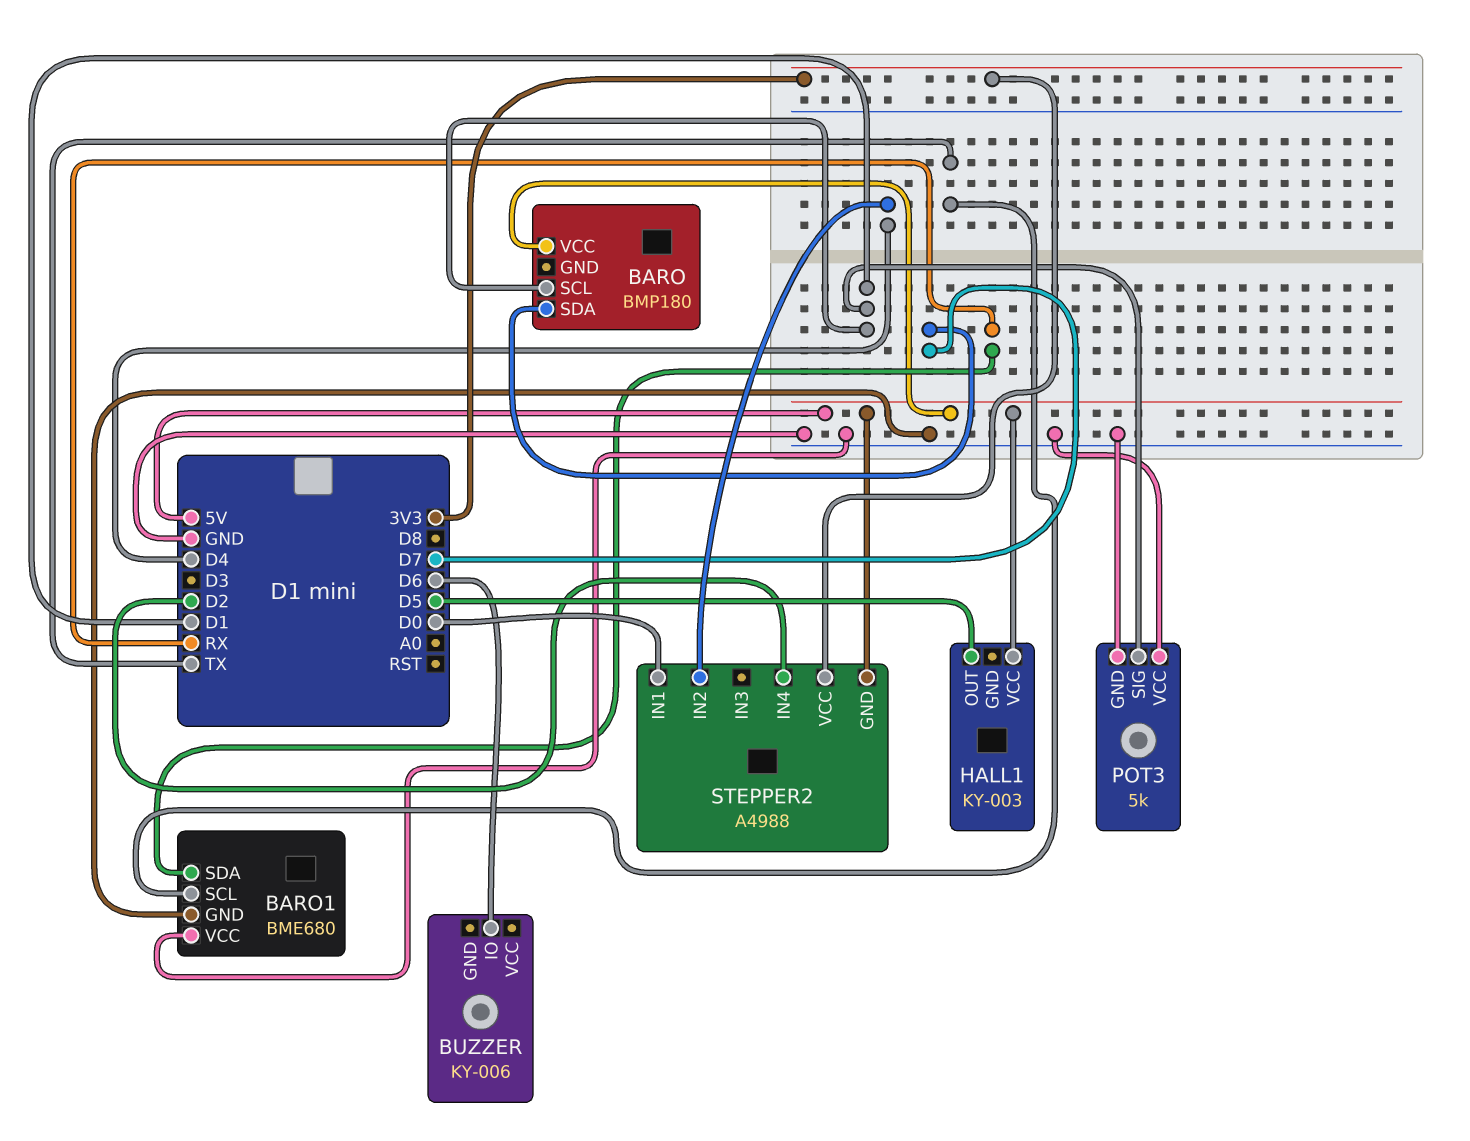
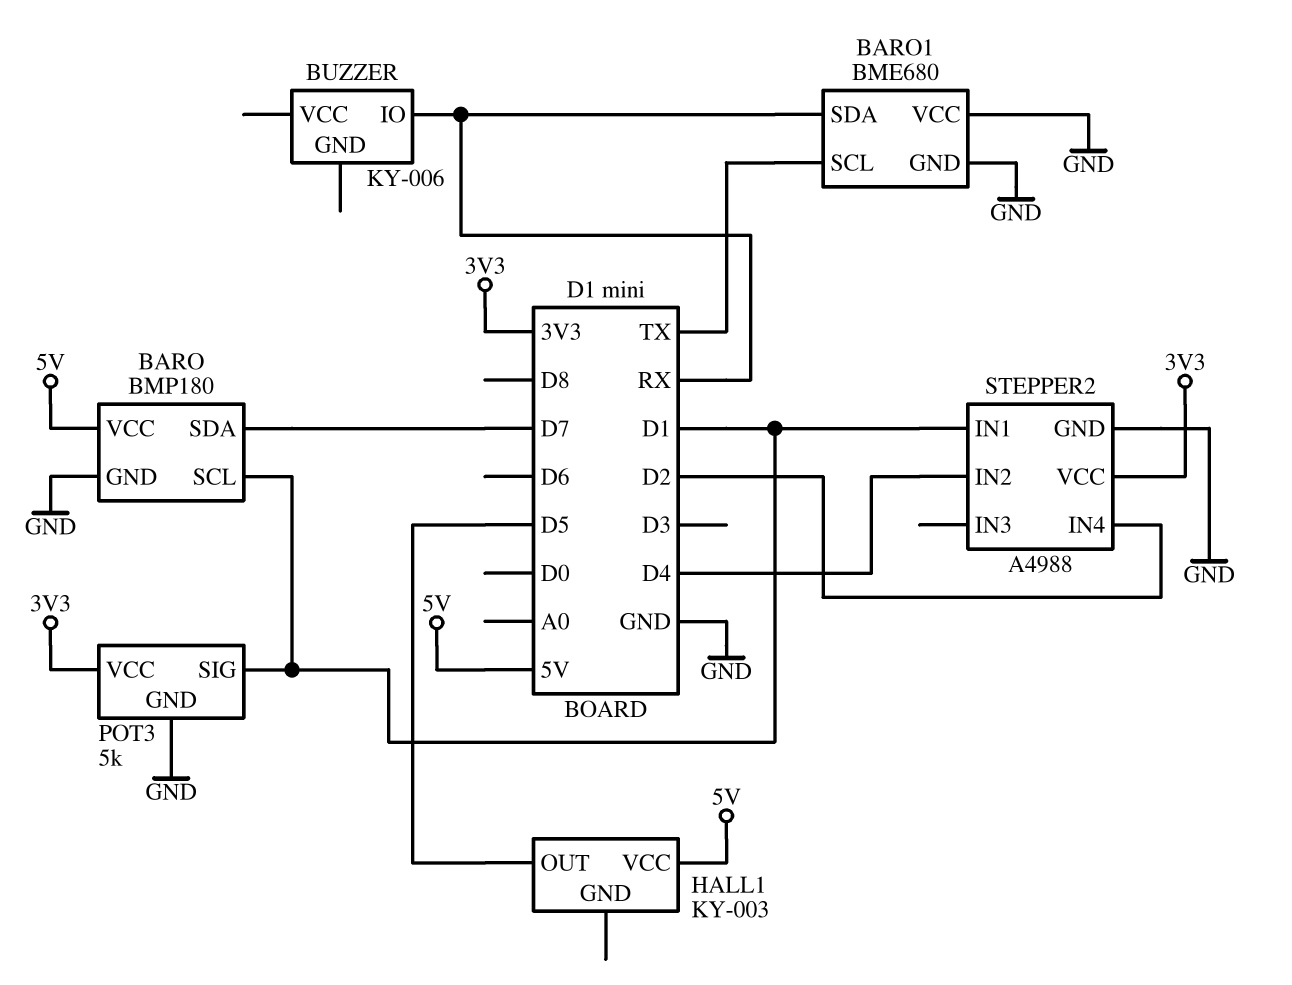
BARO pin GND: none -> GND
BUZZER pin IO: D6 -> RX
POT3 pin VCC: GND -> 3V3
STEPPER2 pin GND: 5V -> GND
STEPPER2 pin IN1: D0 -> D1

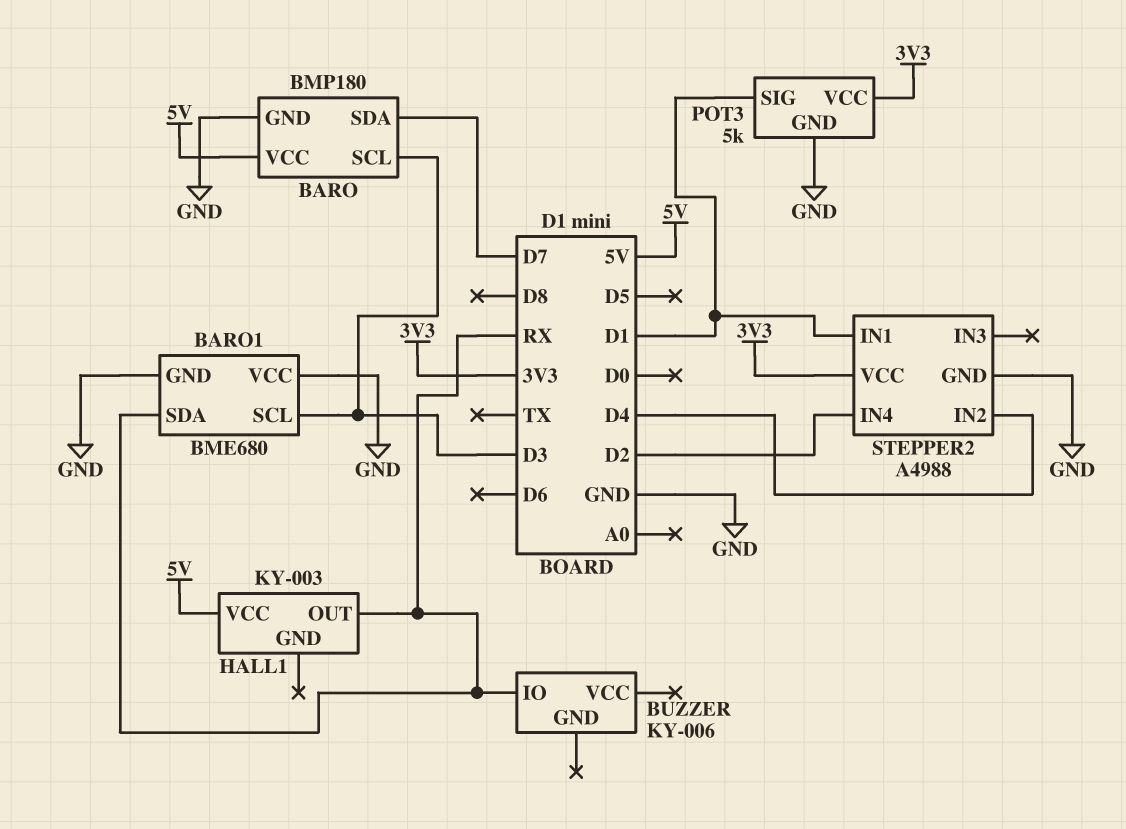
BARO pin SCL: D1 -> D3
BARO1 pin SCL: TX -> D3
HALL1 pin OUT: D5 -> RX

